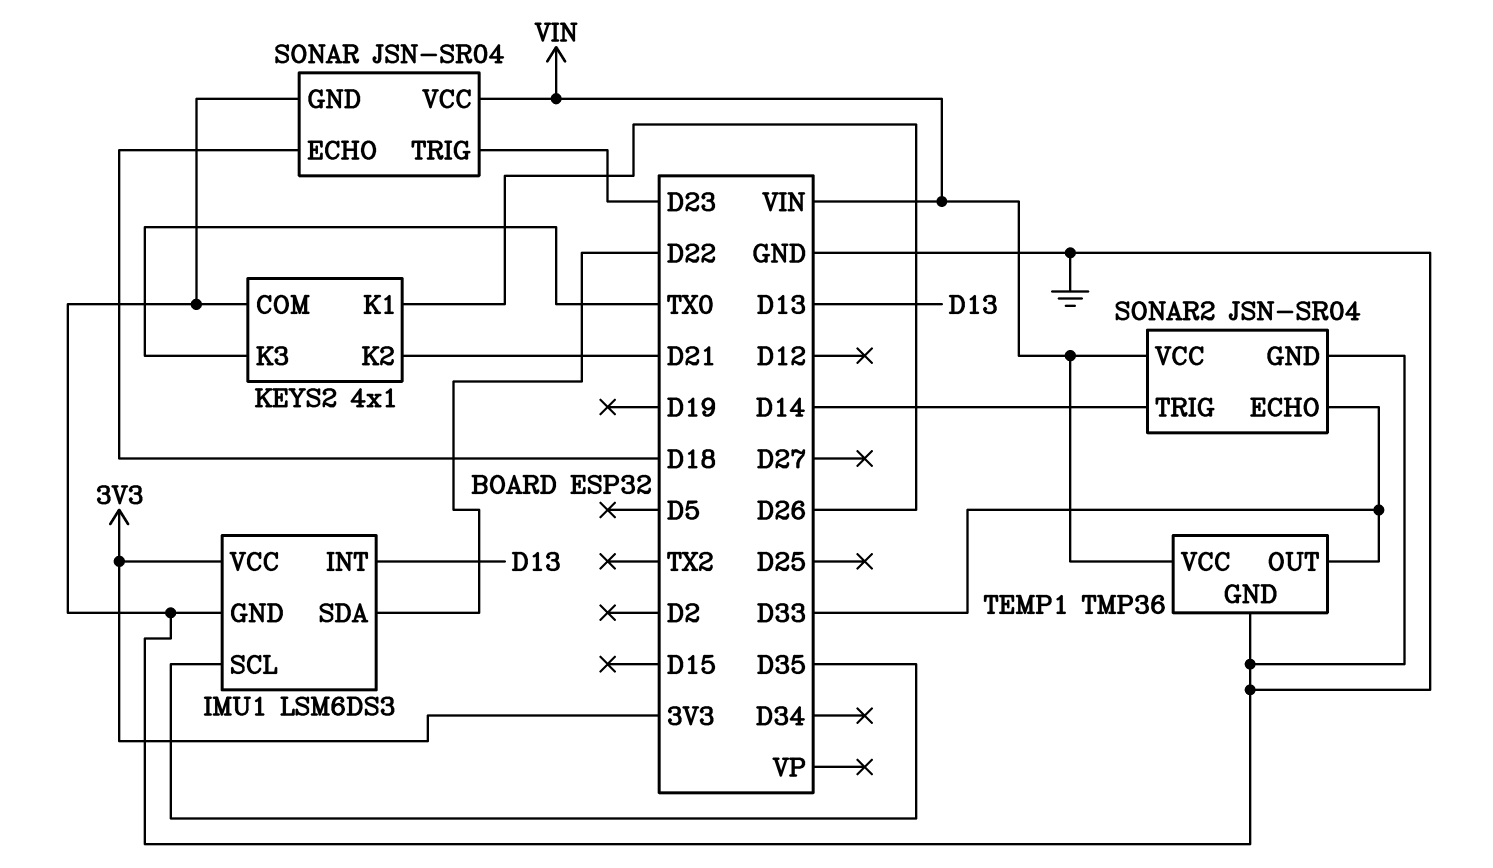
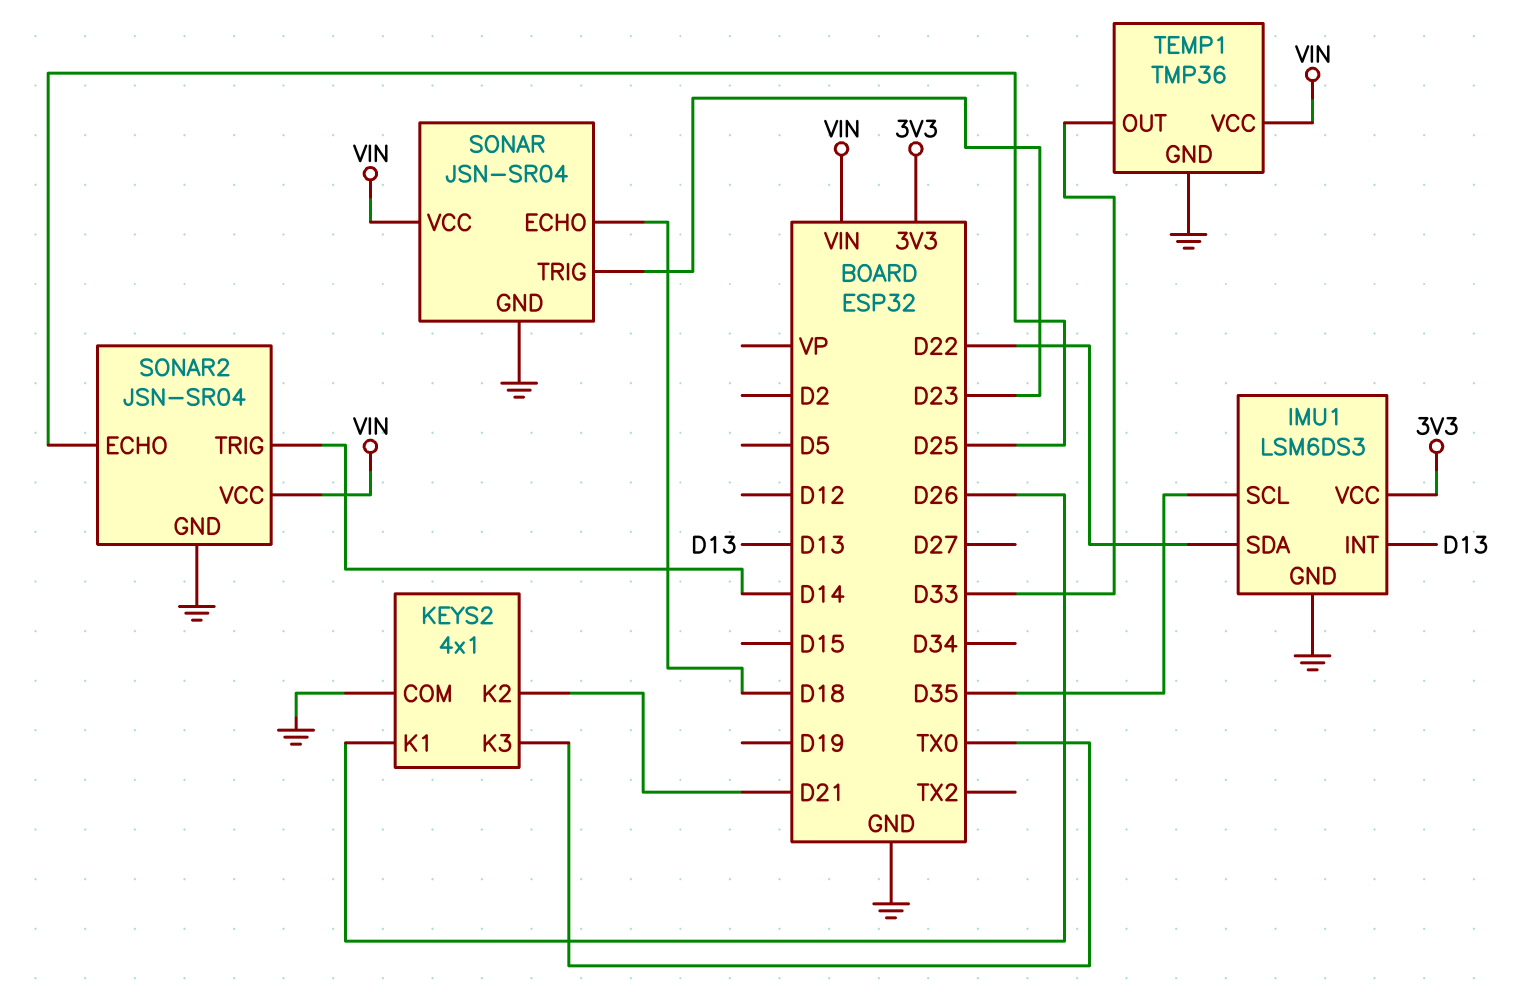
SONAR2 pin ECHO: D33 -> D25

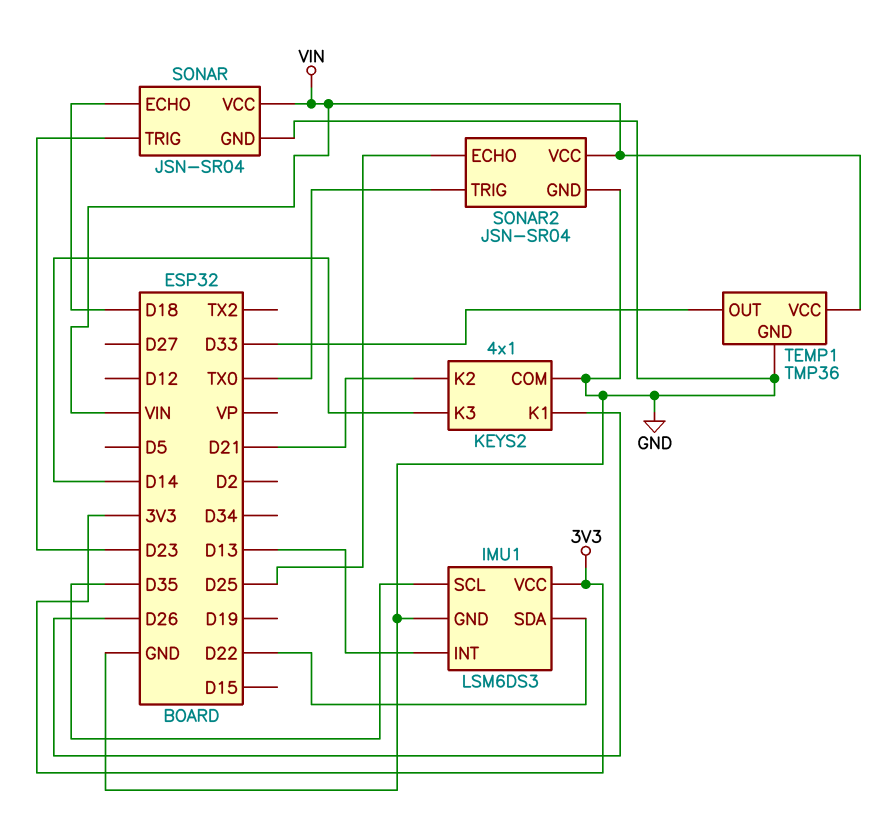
KEYS2 pin K3: TX0 -> D14
SONAR2 pin TRIG: D14 -> TX0

